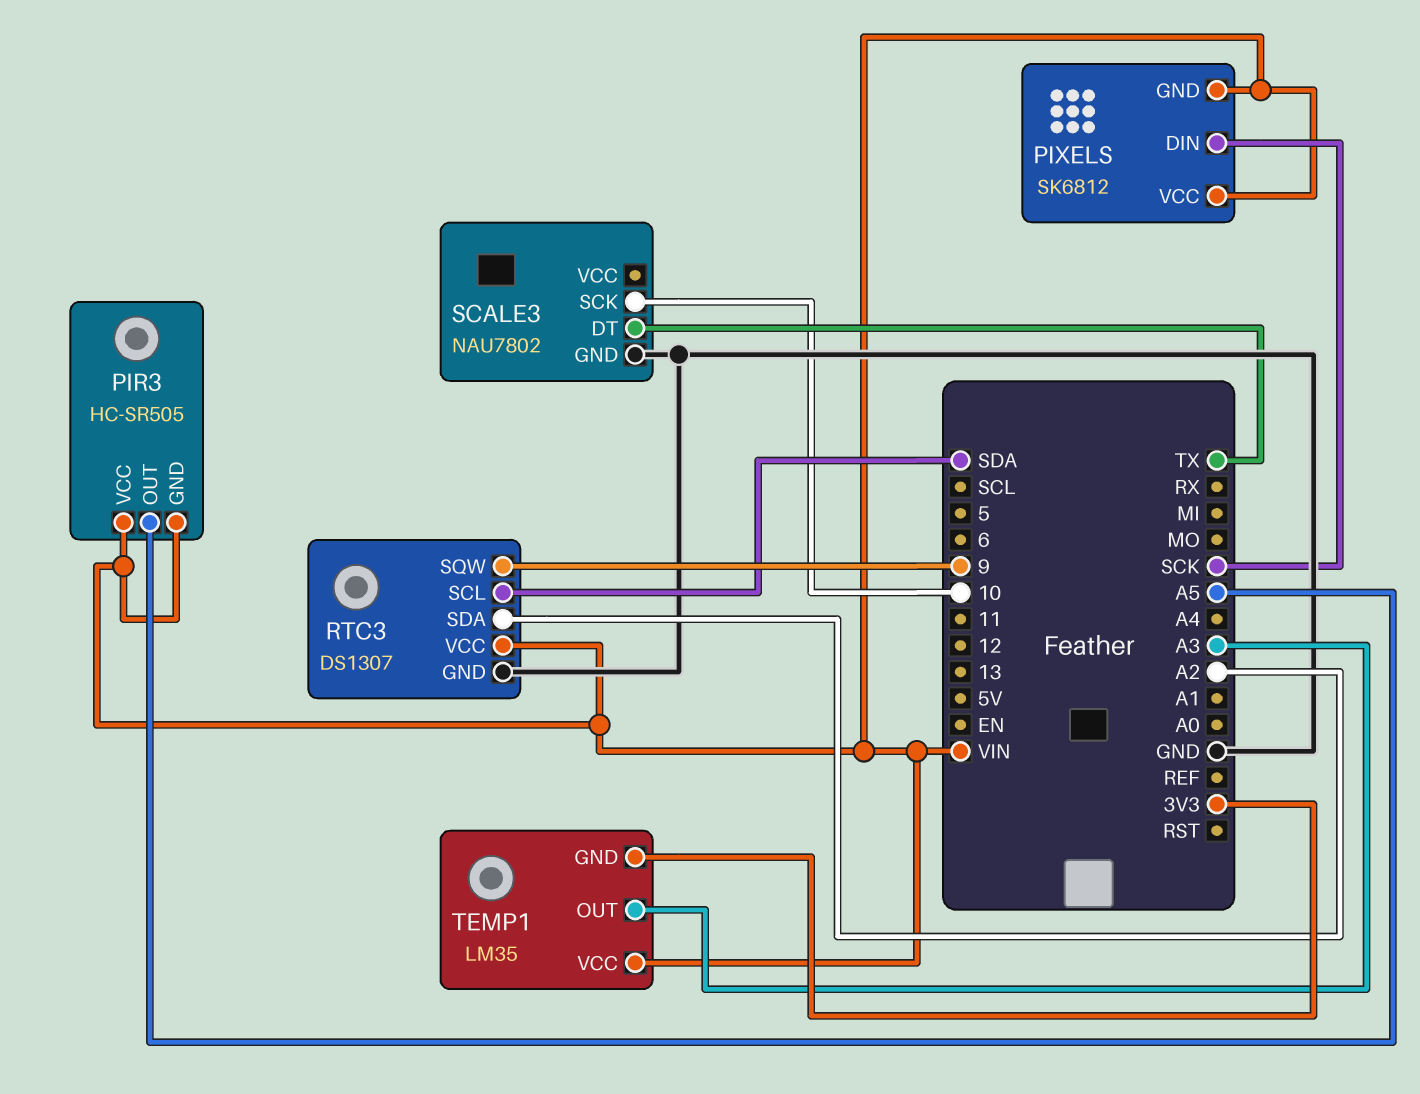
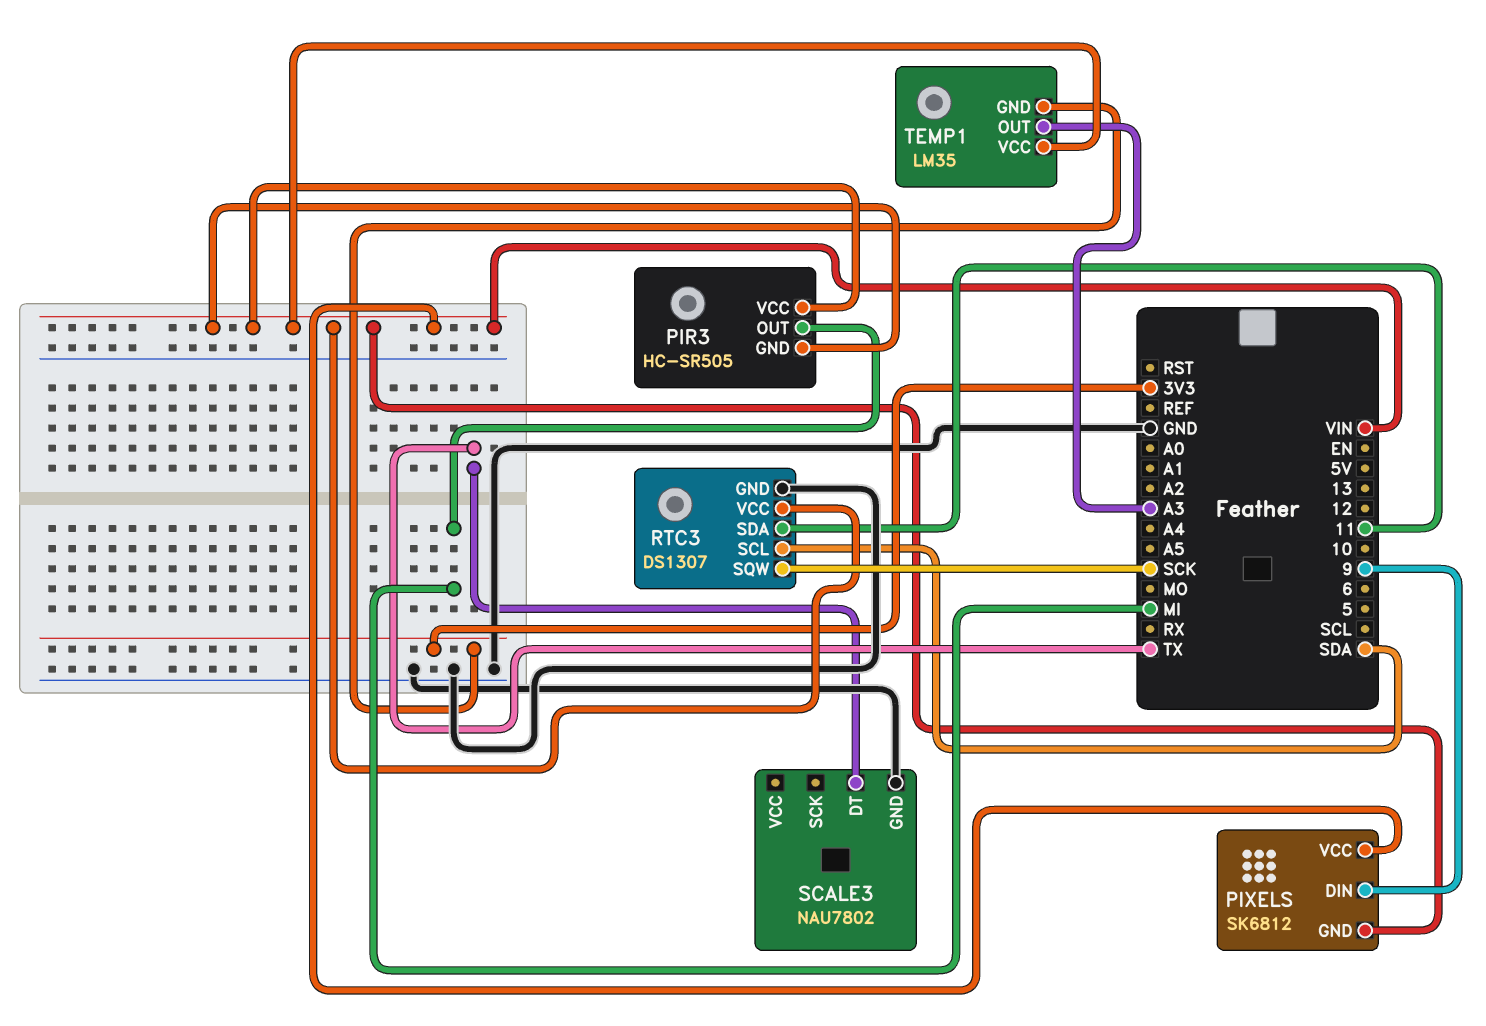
PIR3 pin OUT: A5 -> MI
PIXELS pin DIN: SCK -> 9
RTC3 pin SDA: A2 -> 11
RTC3 pin SQW: 9 -> SCK
SCALE3 pin SCK: 10 -> none

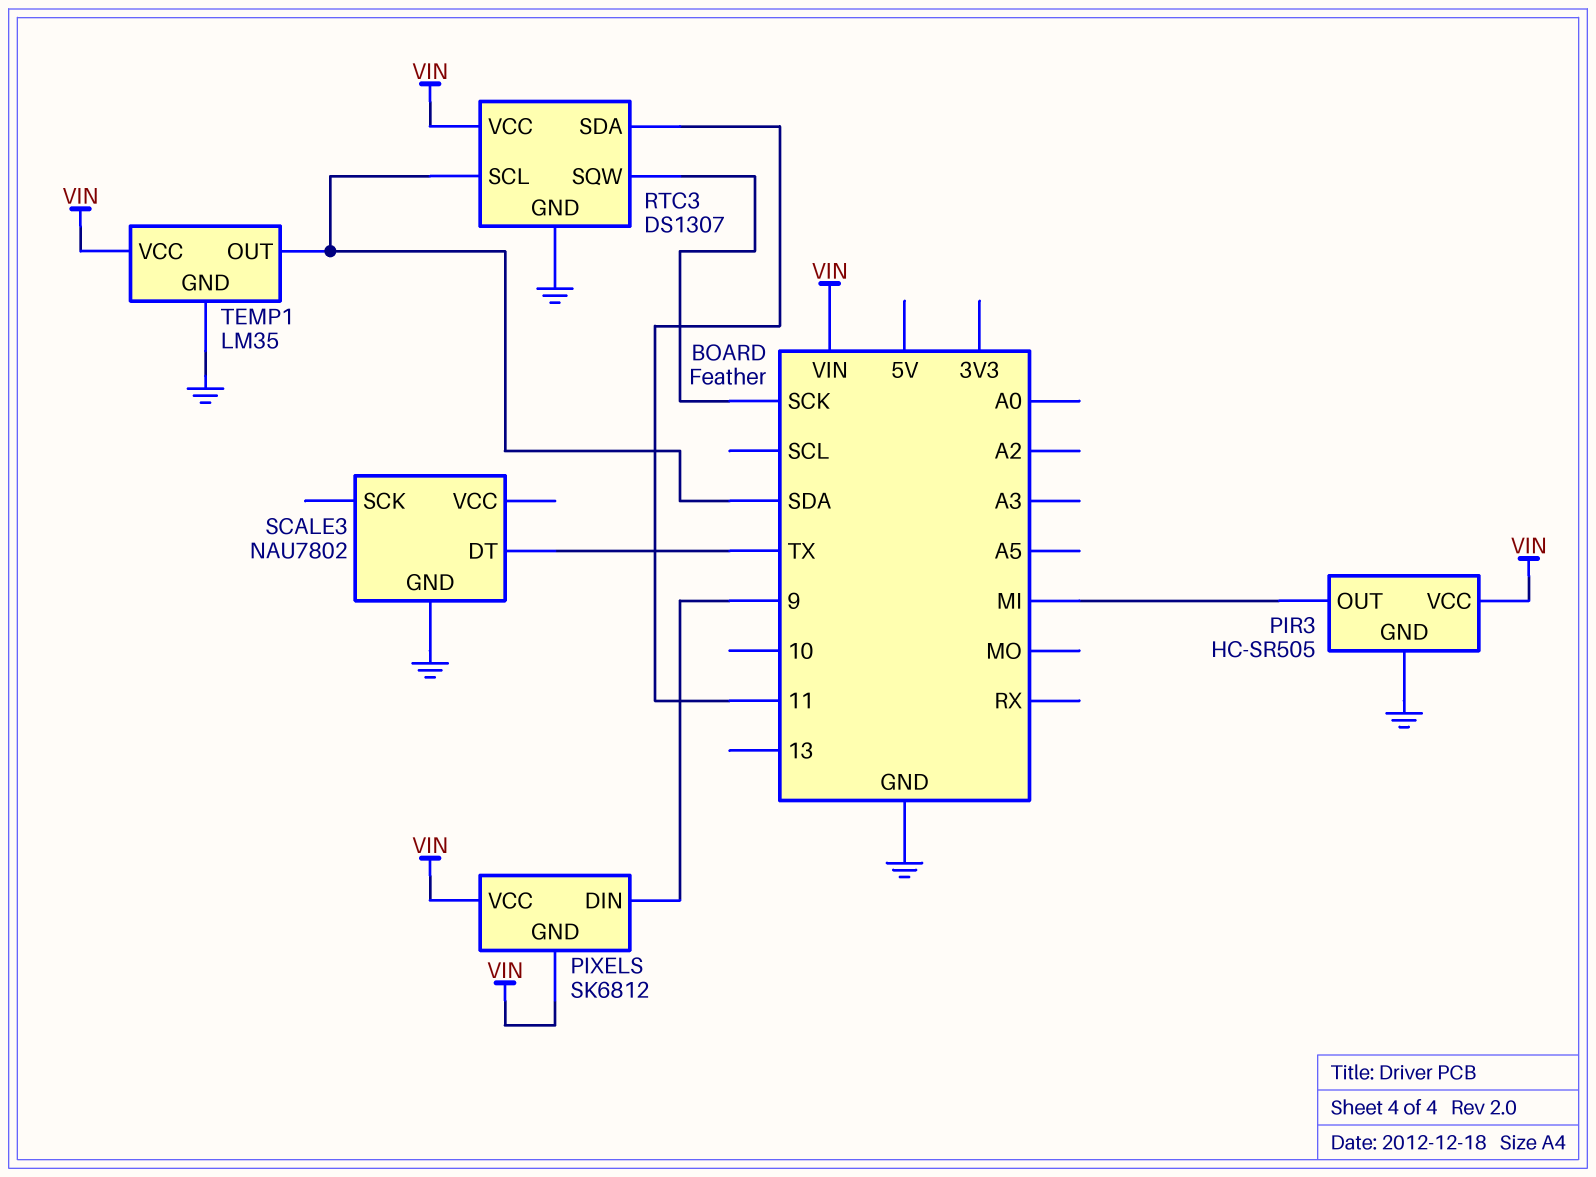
PIR3 pin GND: VIN -> GND
TEMP1 pin GND: 3V3 -> GND
TEMP1 pin OUT: A3 -> SDA

